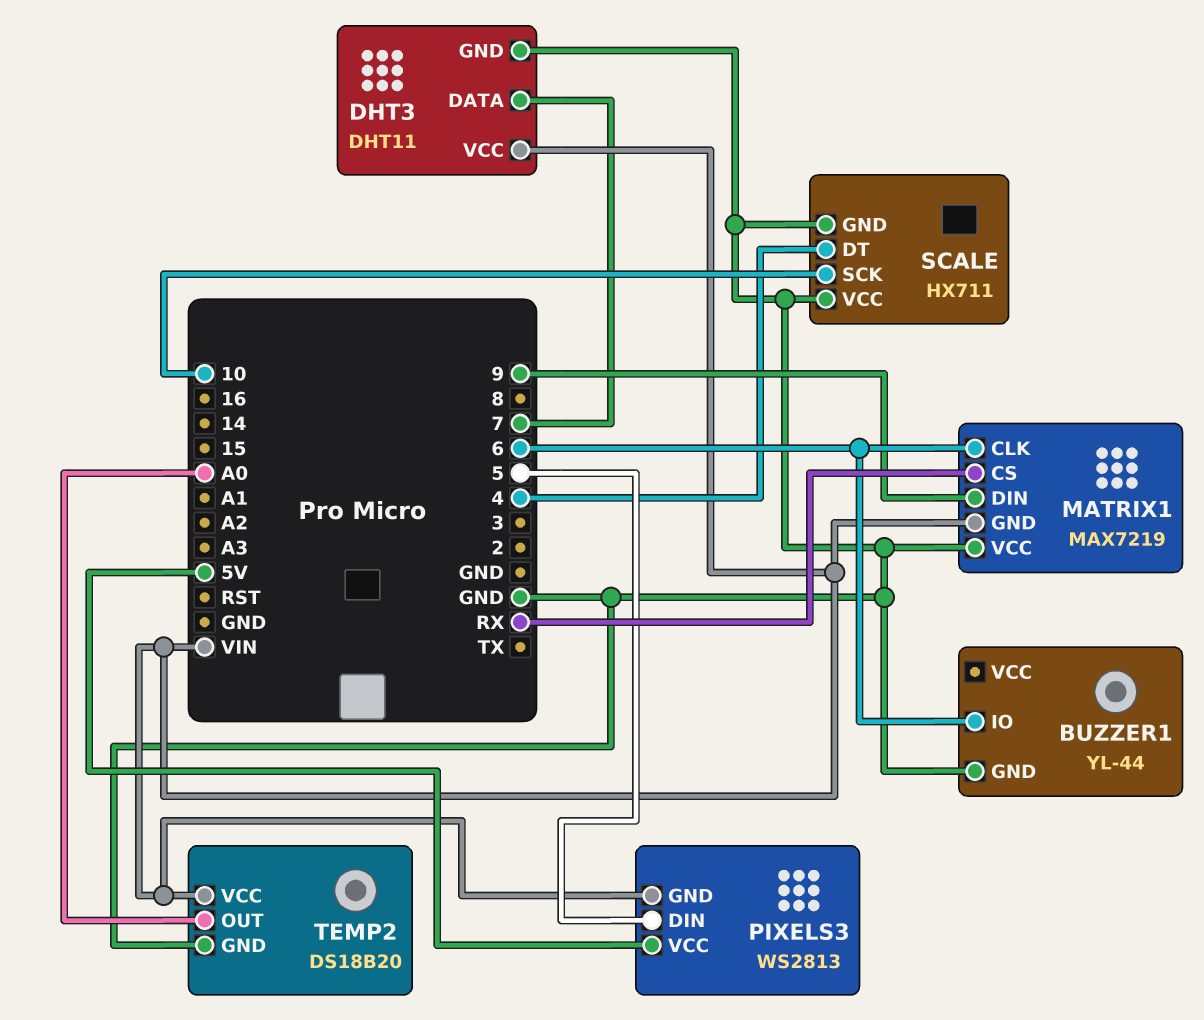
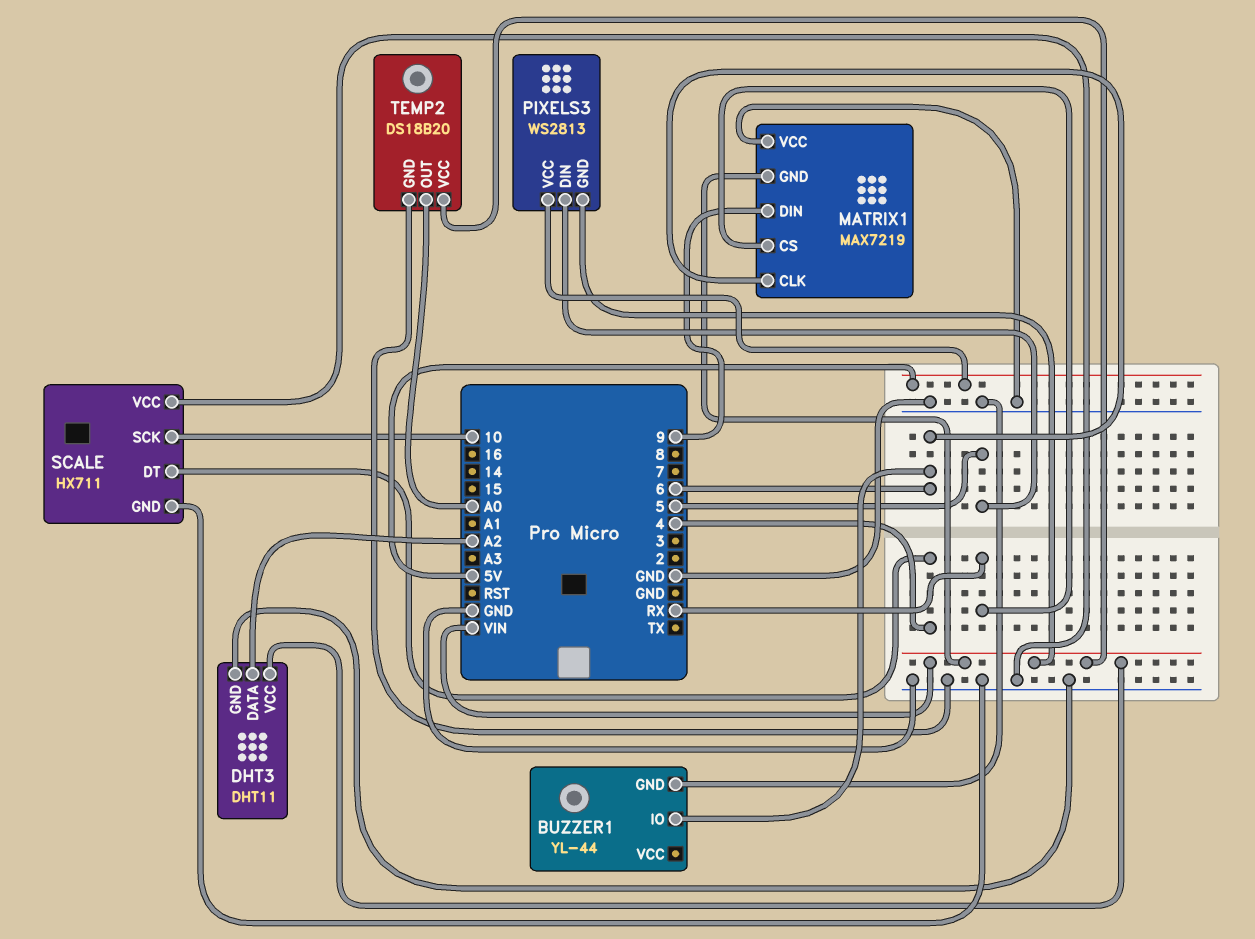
DHT3 pin DATA: 7 -> A2

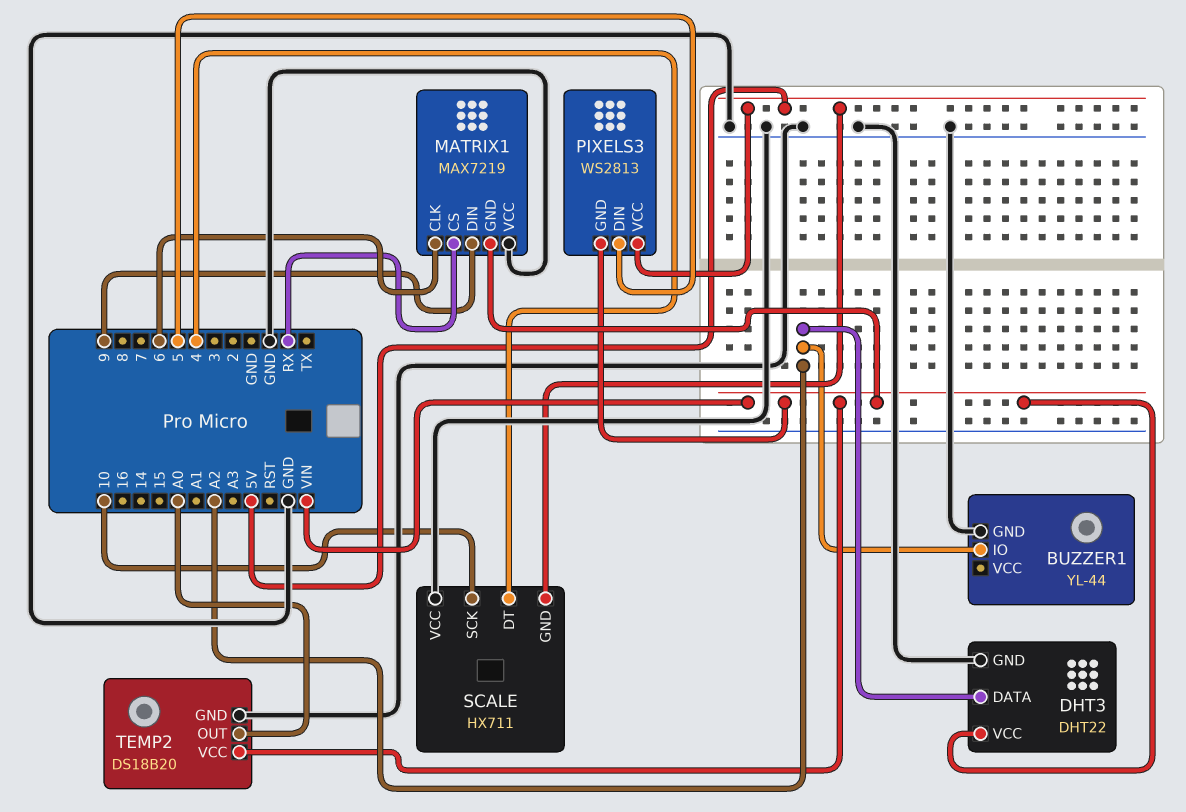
BUZZER1 pin IO: 6 -> A2
DHT3: DHT11 -> DHT22
SCALE pin GND: GND -> 5V

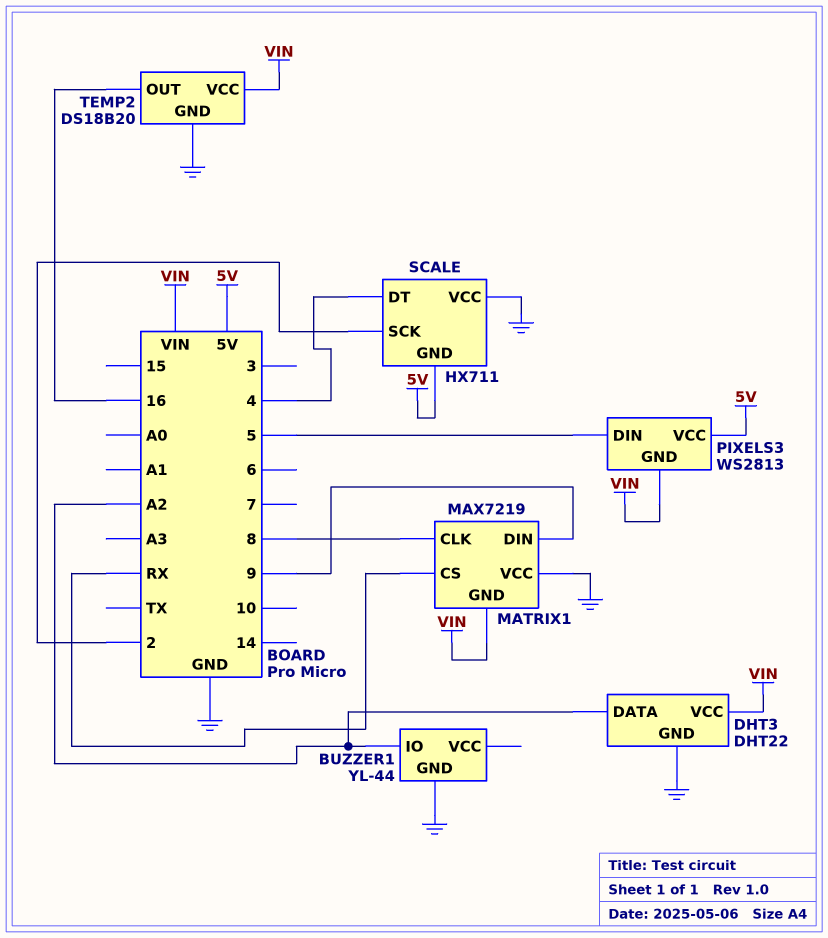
MATRIX1 pin CLK: 6 -> 8
SCALE pin SCK: 10 -> 2
TEMP2 pin OUT: A0 -> 16

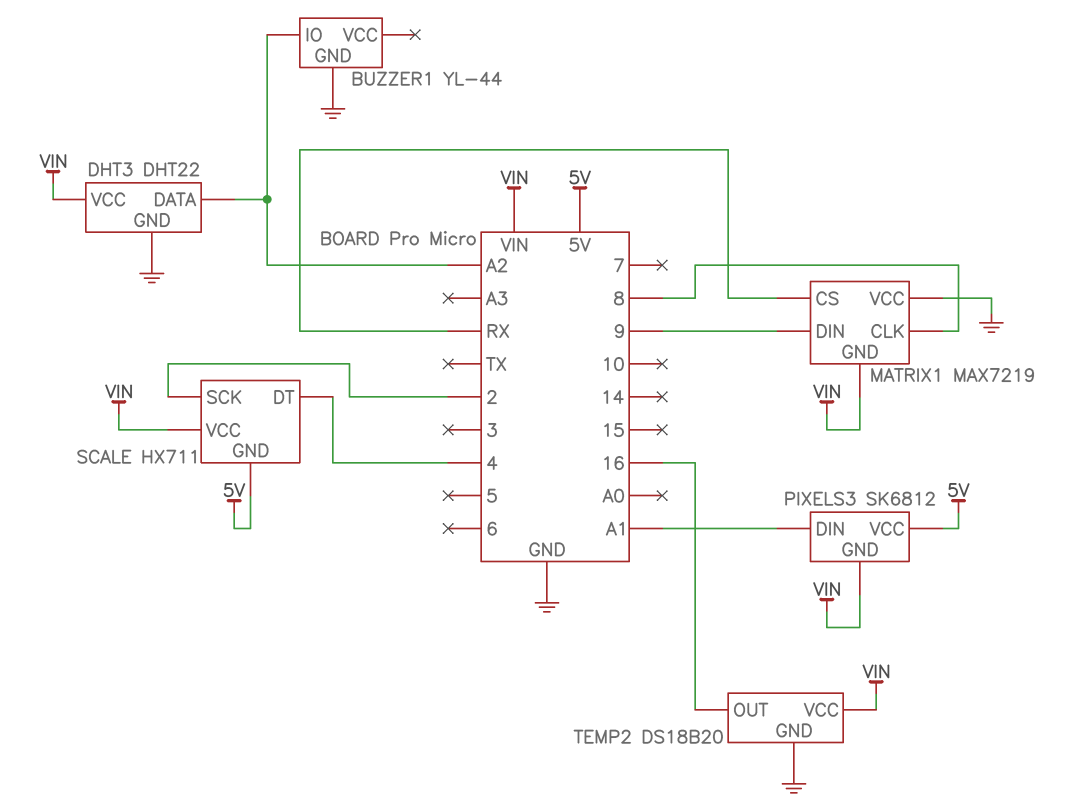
PIXELS3: WS2813 -> SK6812
PIXELS3 pin DIN: 5 -> A1
SCALE pin VCC: GND -> VIN

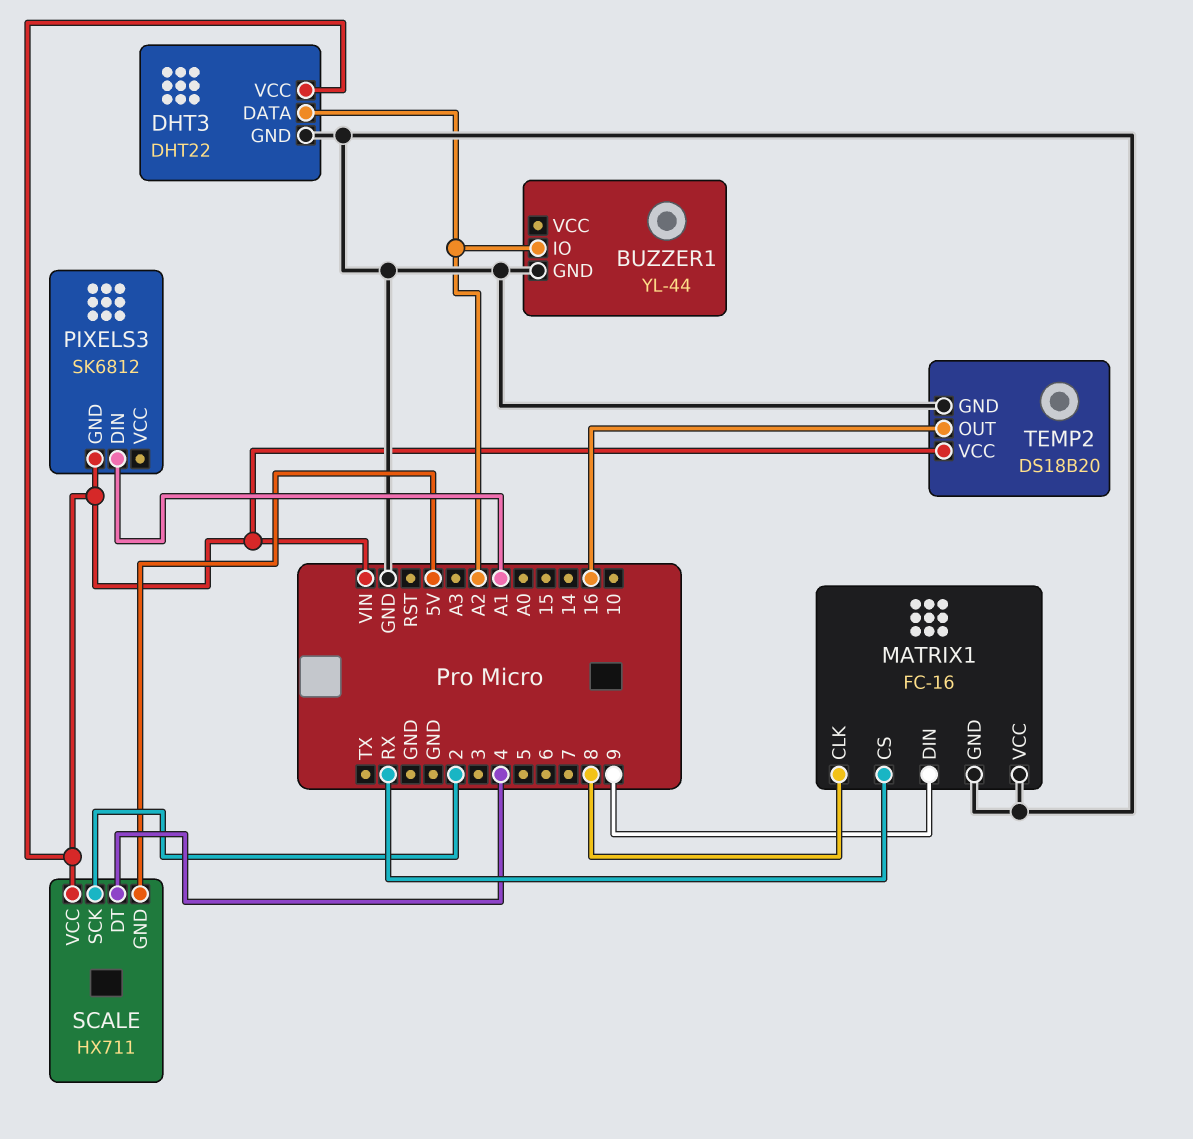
MATRIX1: MAX7219 -> FC-16
MATRIX1 pin GND: VIN -> GND
PIXELS3 pin VCC: 5V -> none

